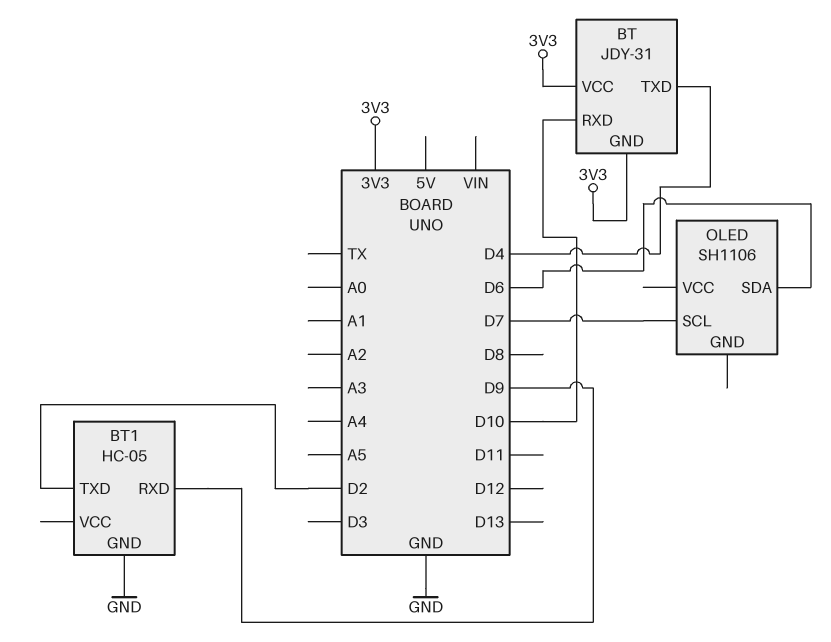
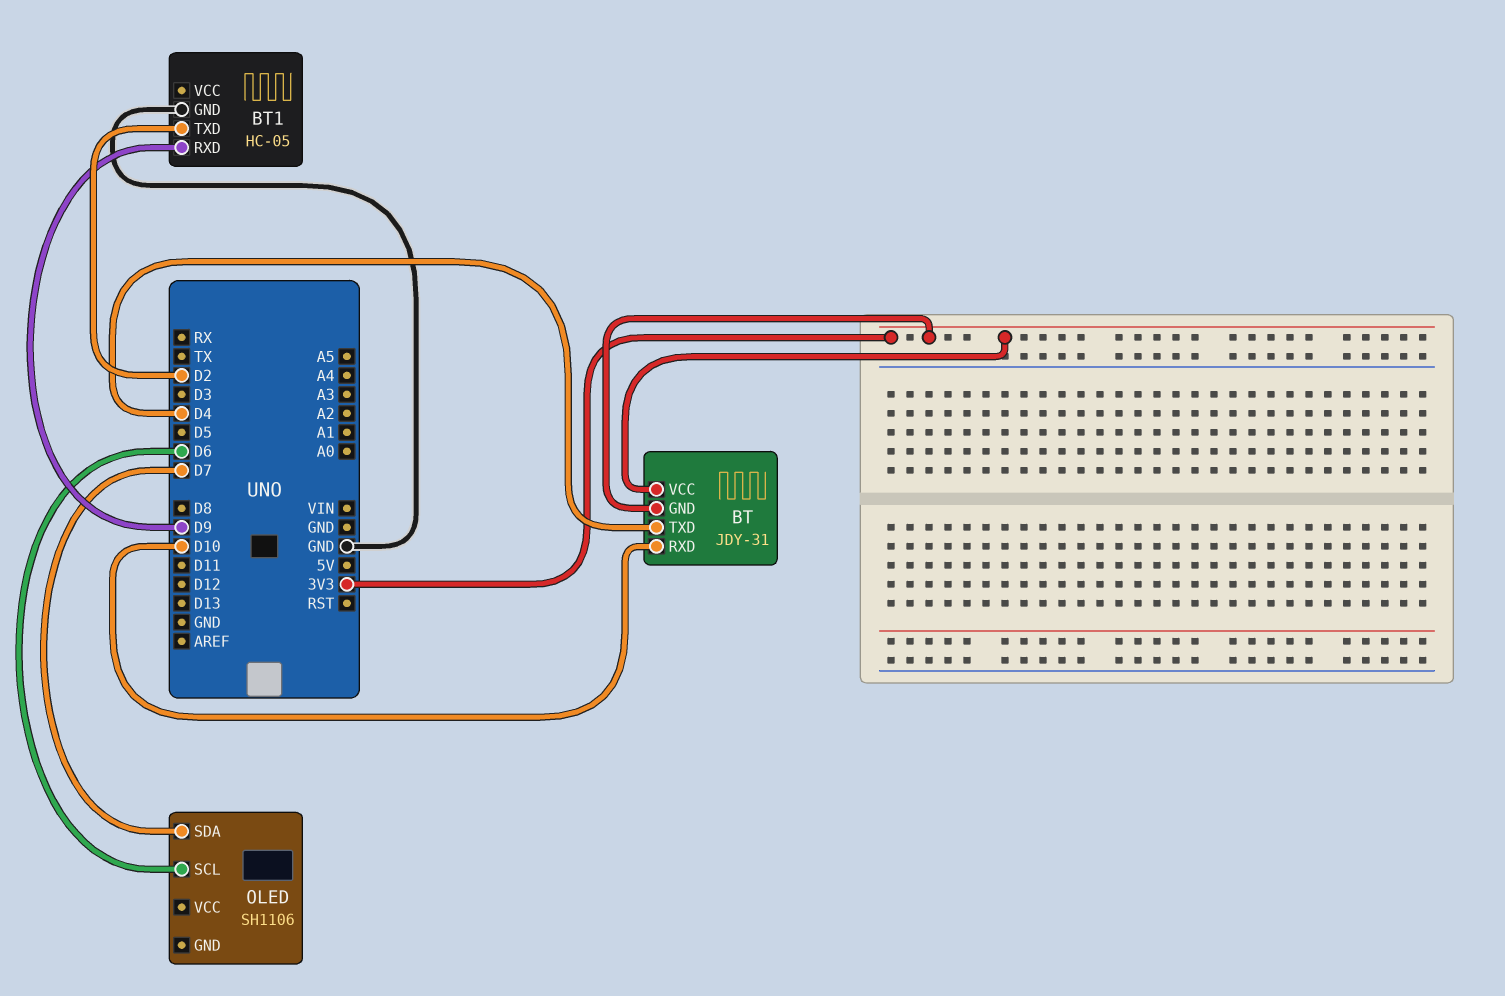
OLED pin SCL: D7 -> D6
OLED pin SDA: D6 -> D7

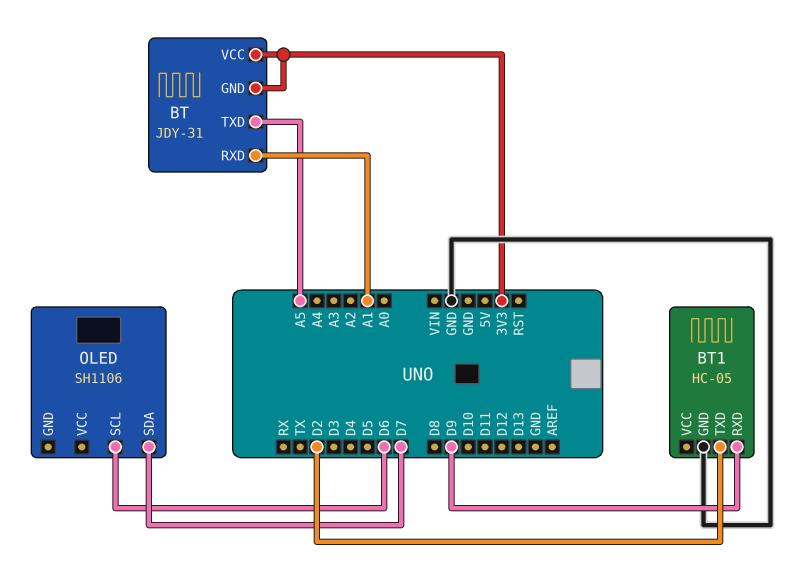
BT pin RXD: D10 -> A1
BT pin TXD: D4 -> A5

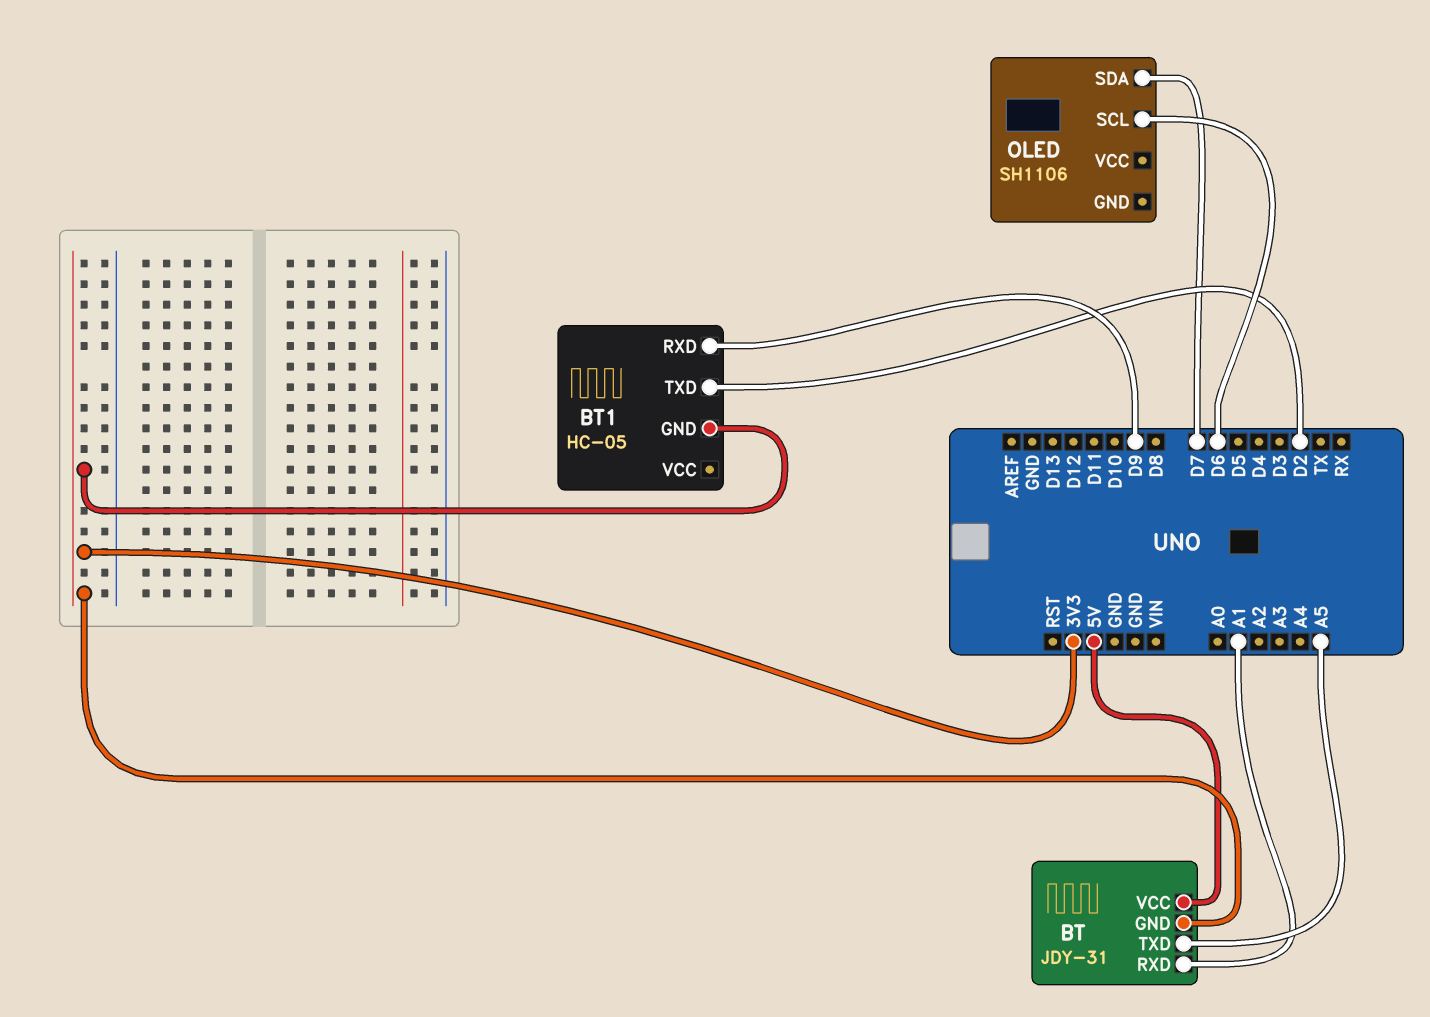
BT pin VCC: 3V3 -> 5V
BT1 pin GND: GND -> 3V3

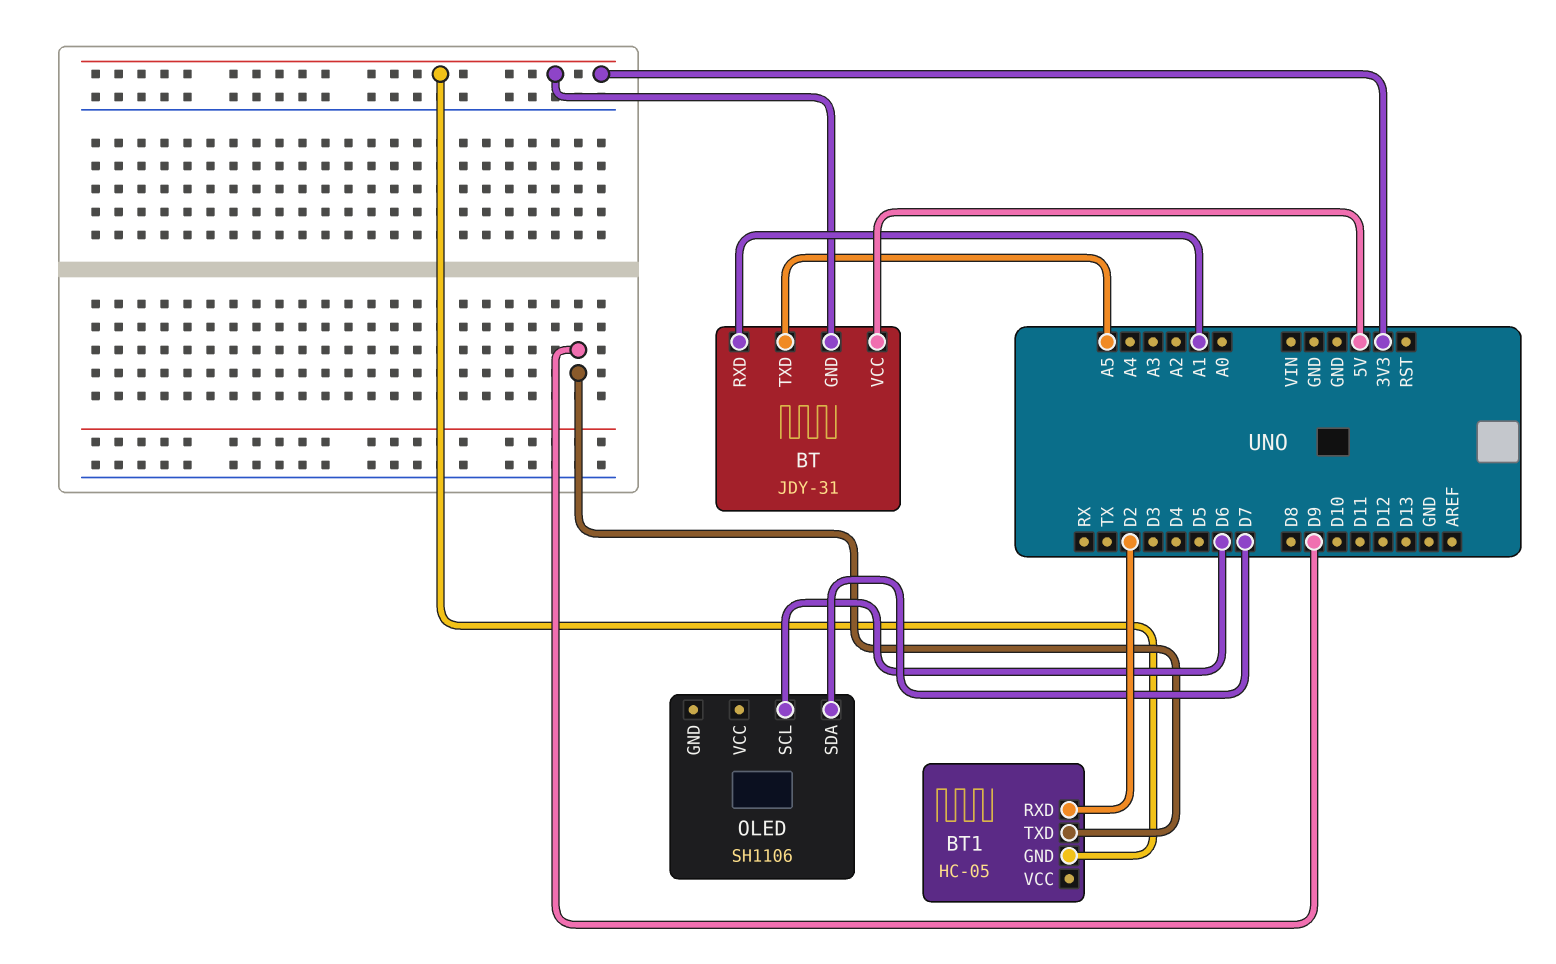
BT1 pin RXD: D9 -> D2
BT1 pin TXD: D2 -> D9

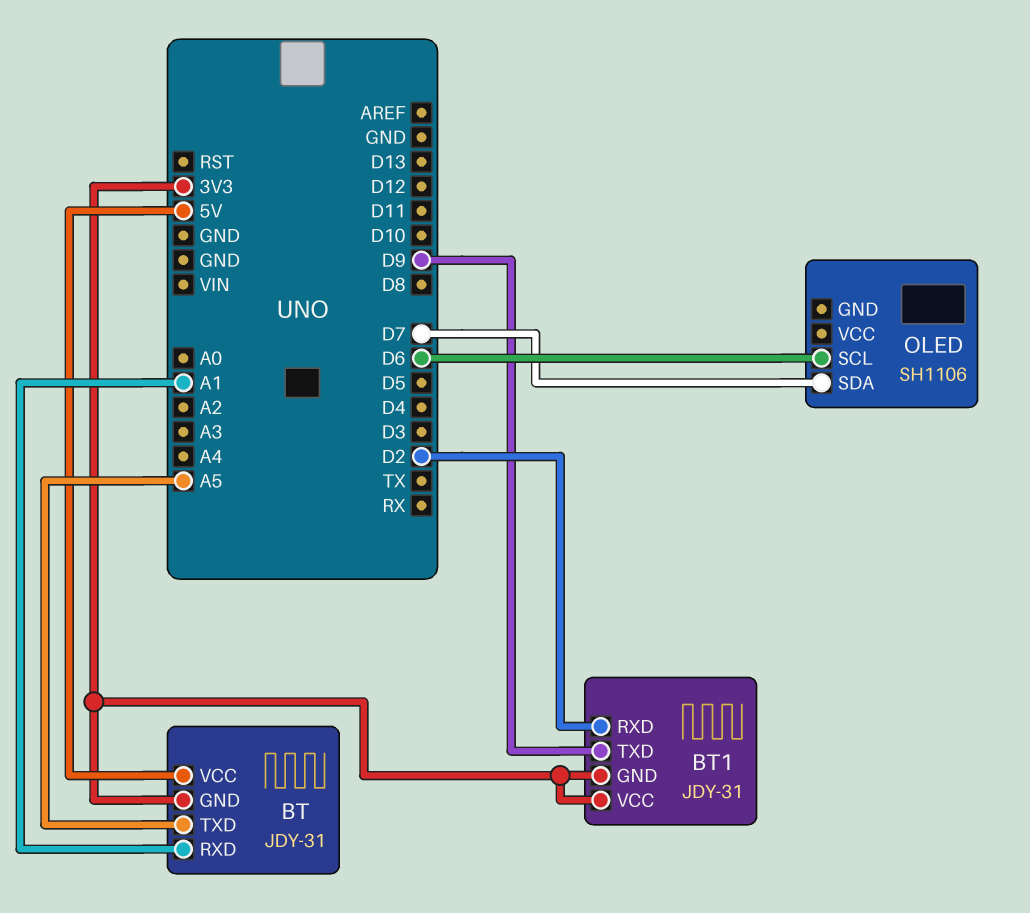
BT1: HC-05 -> JDY-31
BT1 pin VCC: none -> 3V3

